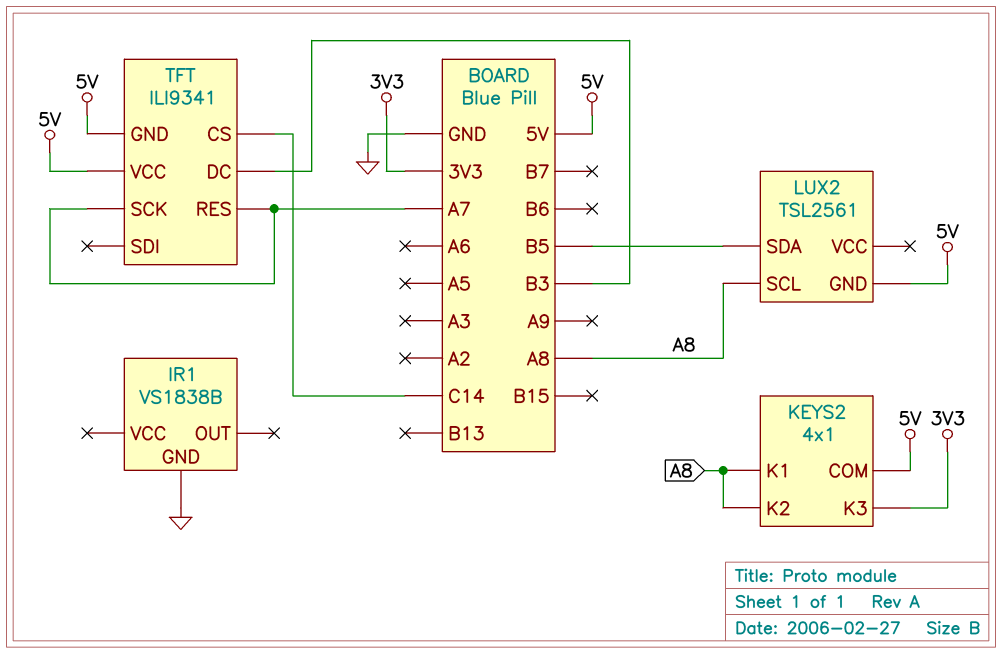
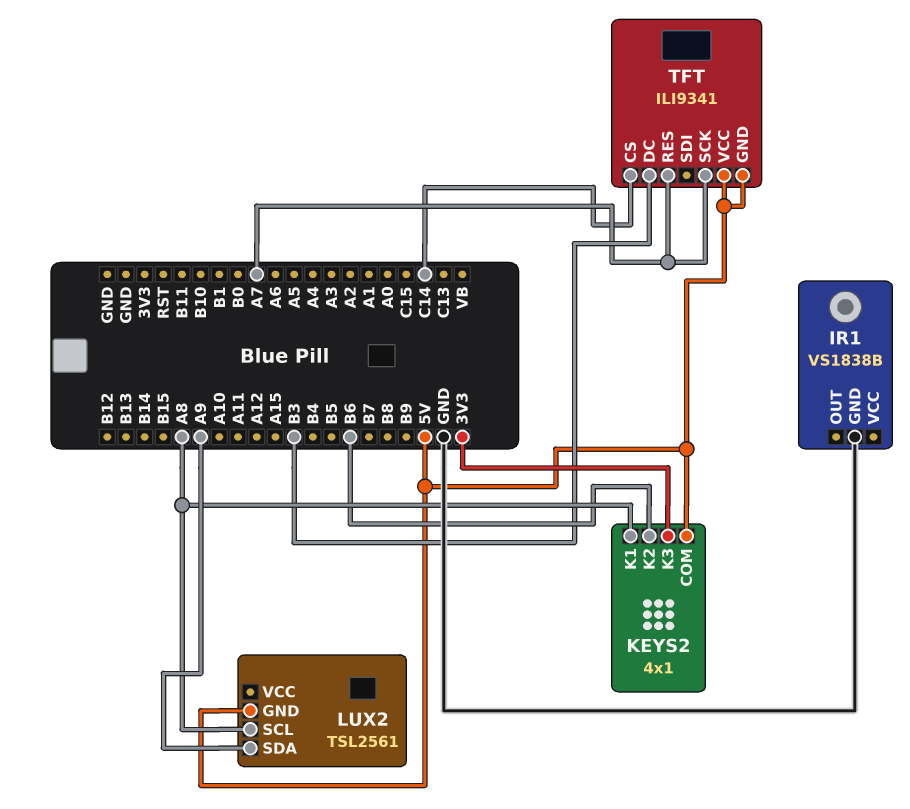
KEYS2 pin K2: A8 -> B6
LUX2 pin SDA: B5 -> A9

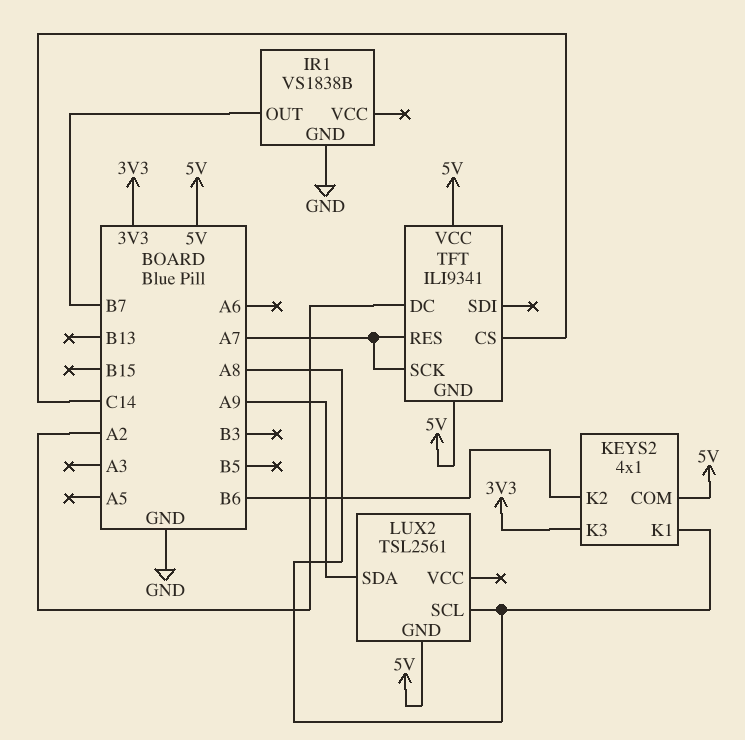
IR1 pin OUT: none -> B7
TFT pin DC: B3 -> A2

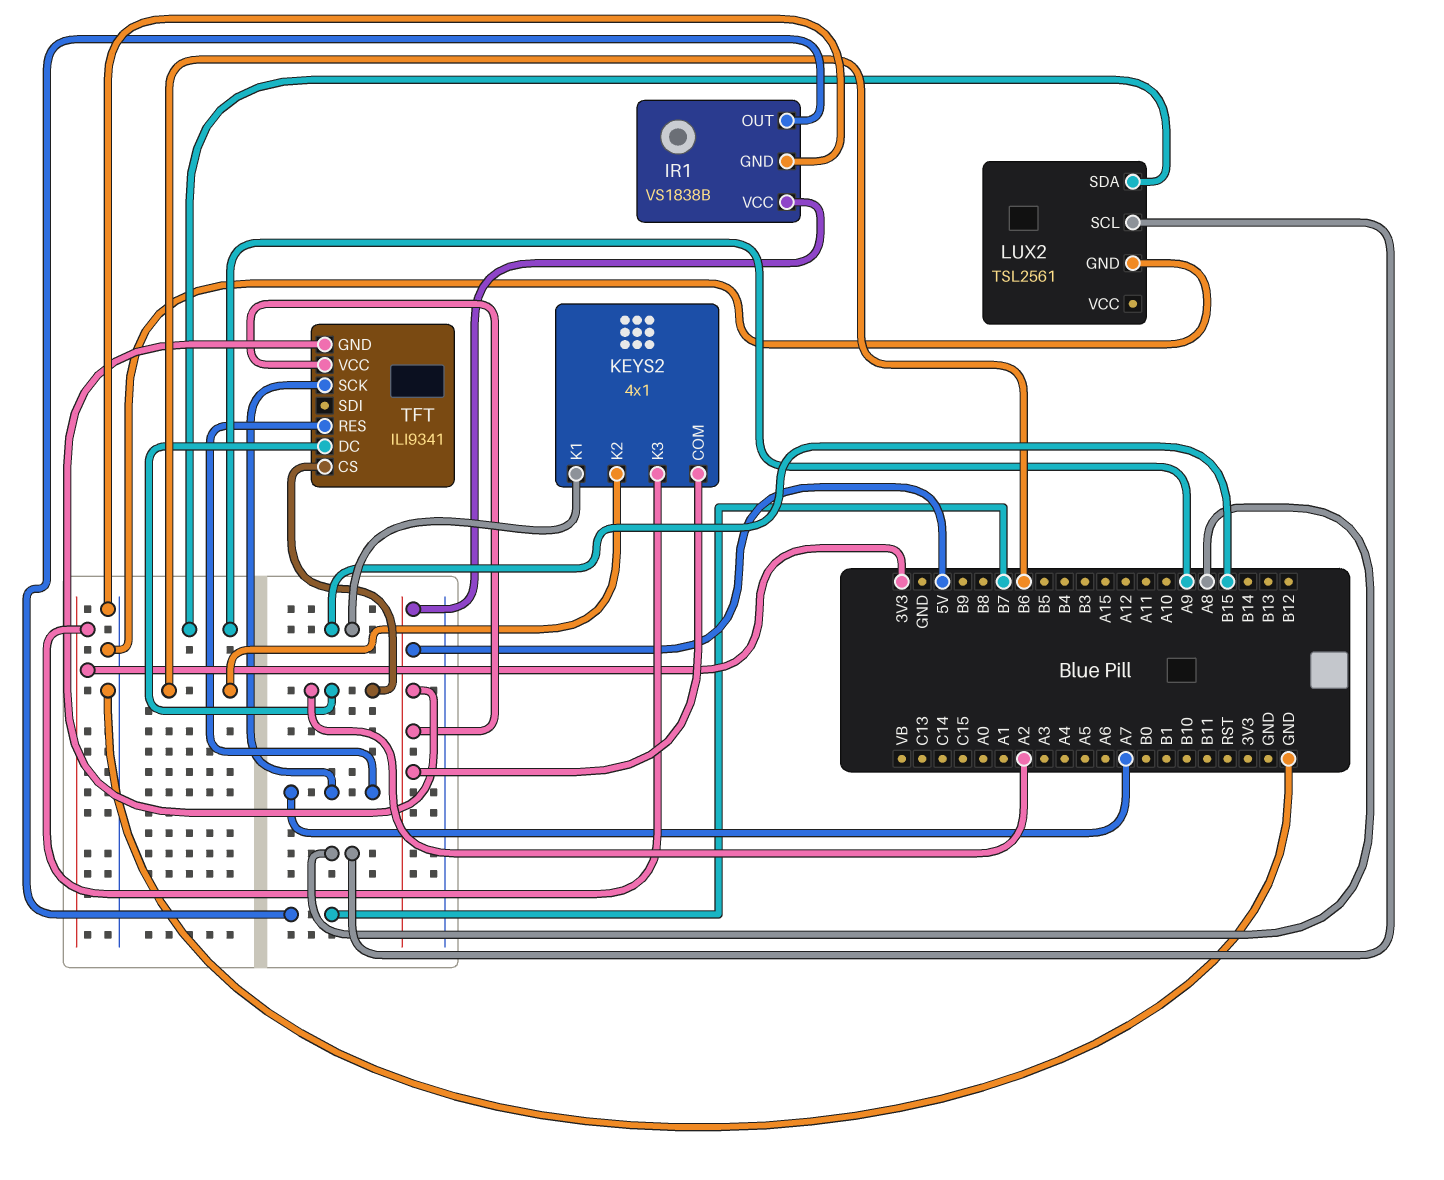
IR1 pin VCC: none -> 5V
KEYS2 pin K1: A8 -> B15
LUX2 pin GND: 5V -> GND
TFT pin CS: C14 -> A2

